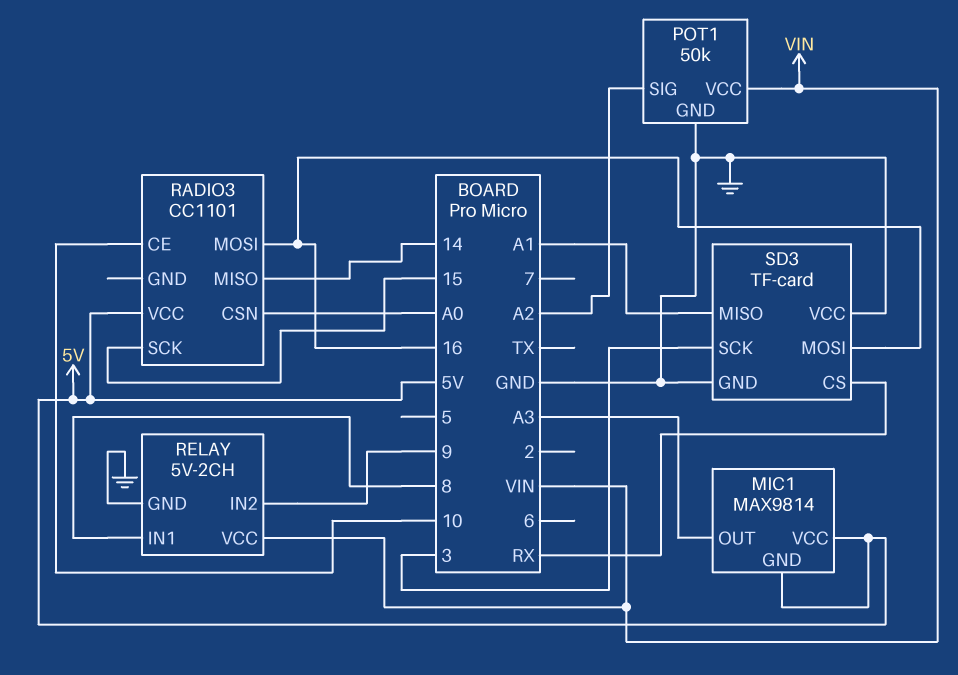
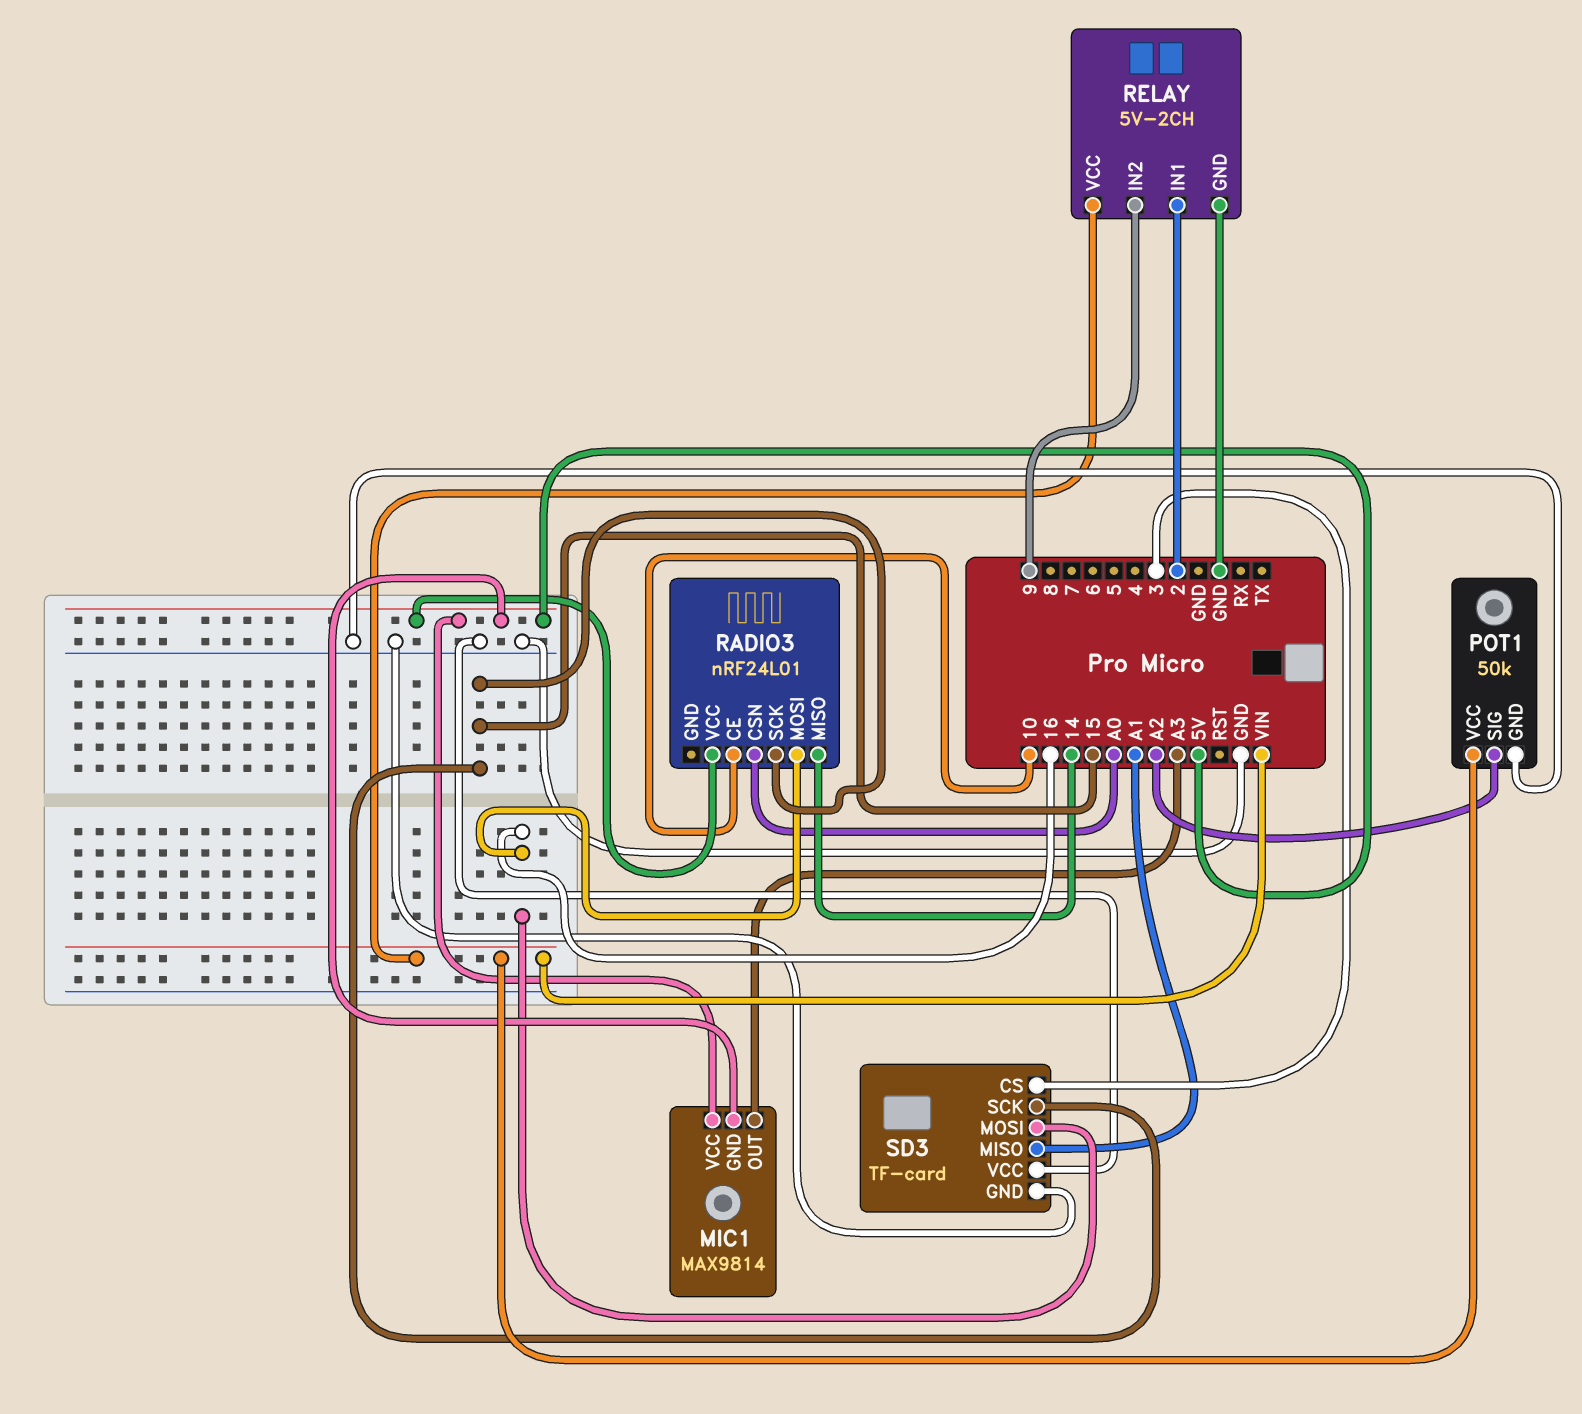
RADIO3: CC1101 -> nRF24L01
RELAY pin IN1: 8 -> 2
SD3 pin CS: RX -> 3
SD3 pin SCK: 3 -> 15

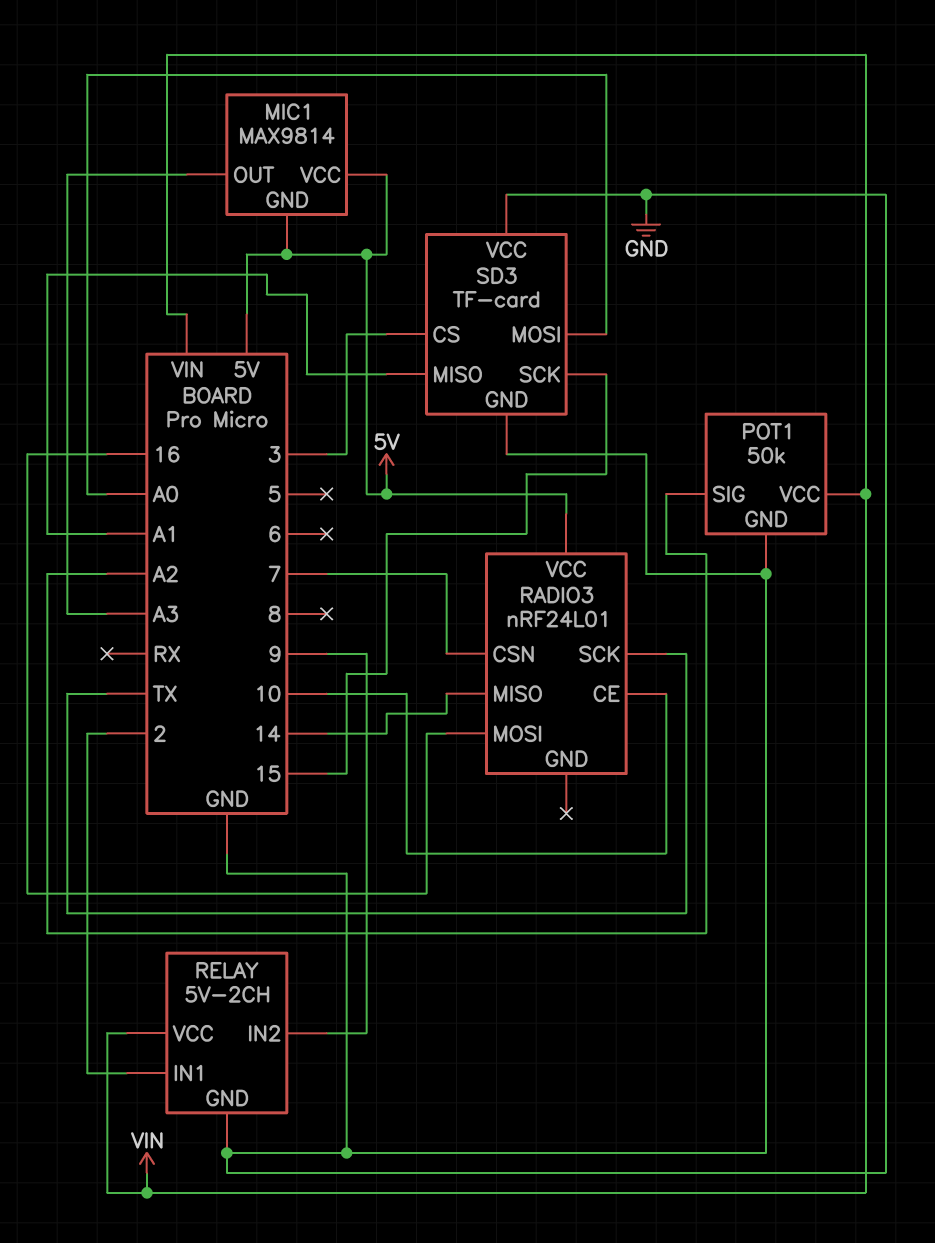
RADIO3 pin CSN: A0 -> 7
RADIO3 pin SCK: 15 -> TX
SD3 pin MOSI: 16 -> A0

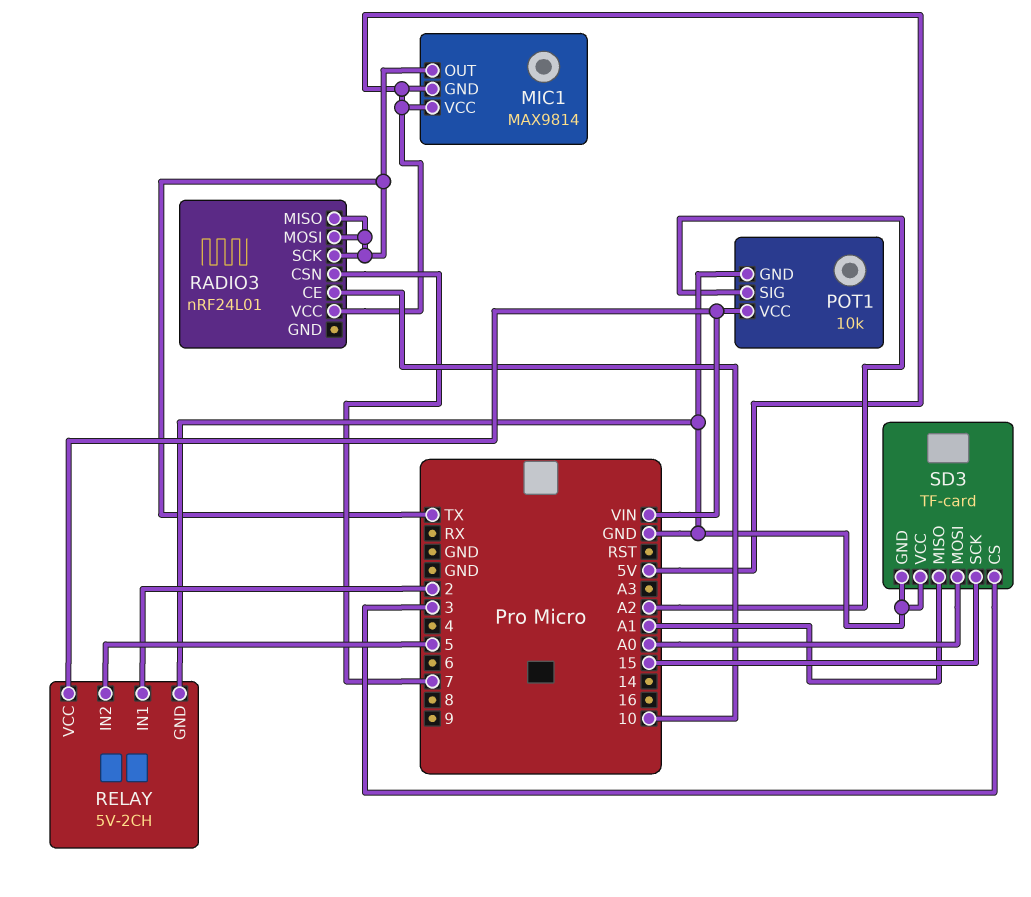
MIC1 pin OUT: A3 -> TX
POT1: 50k -> 10k
RADIO3 pin MISO: 14 -> TX
RADIO3 pin MOSI: 16 -> TX
RELAY pin IN2: 9 -> 5

